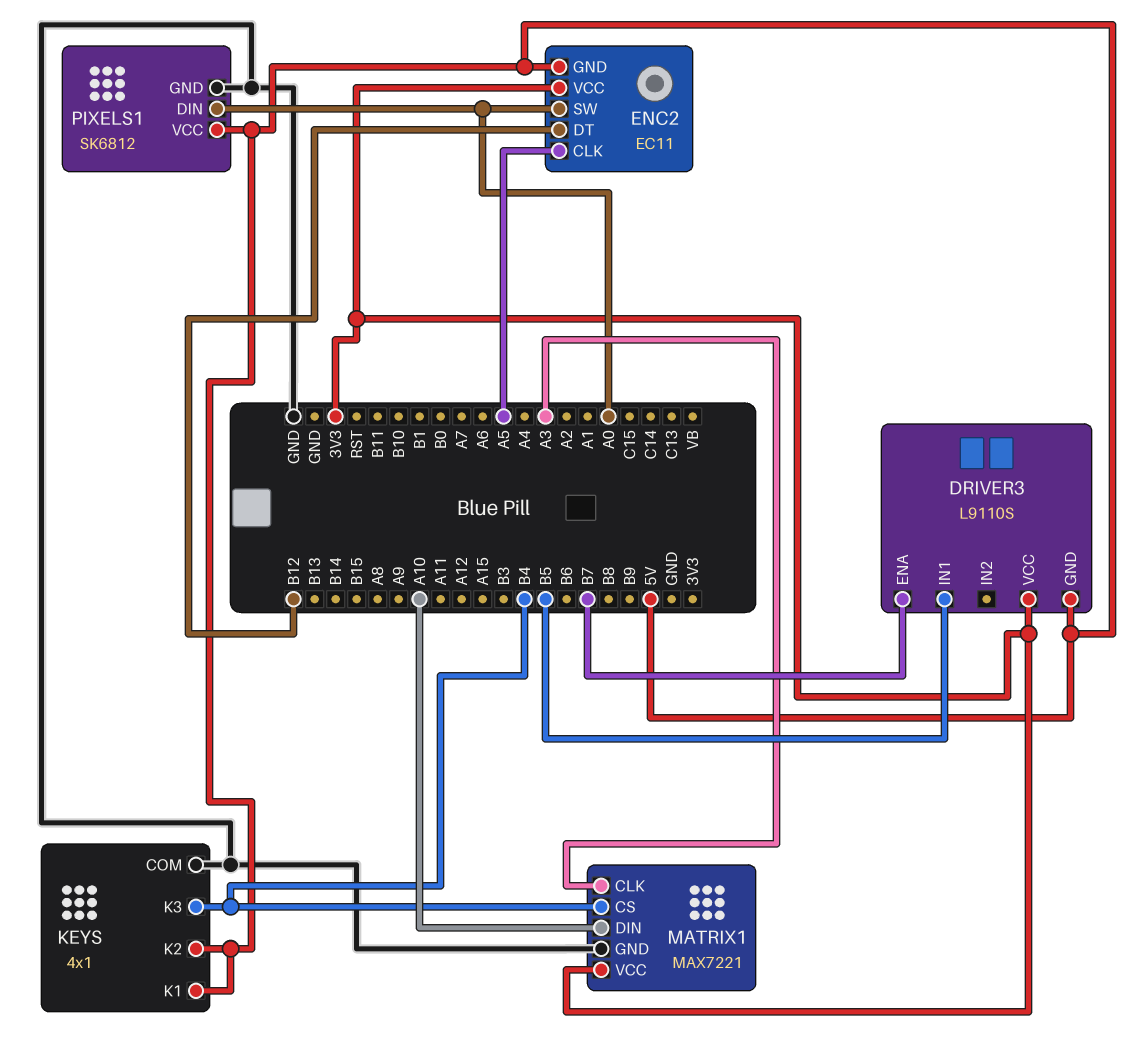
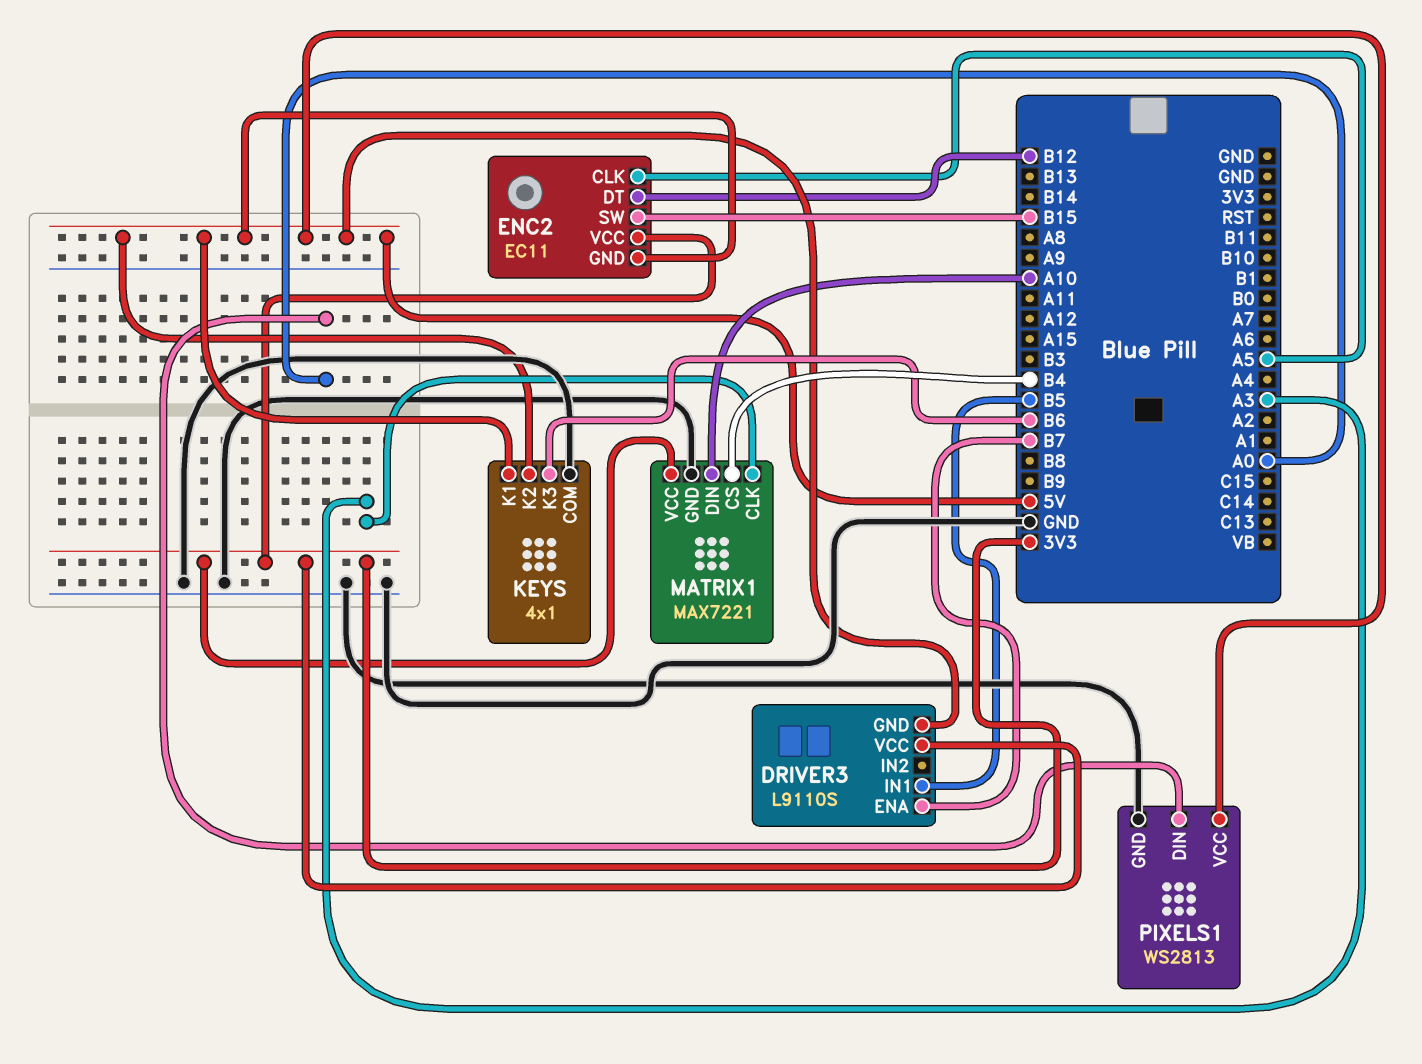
ENC2 pin SW: A0 -> B15
KEYS pin K3: B4 -> B6
PIXELS1: SK6812 -> WS2813

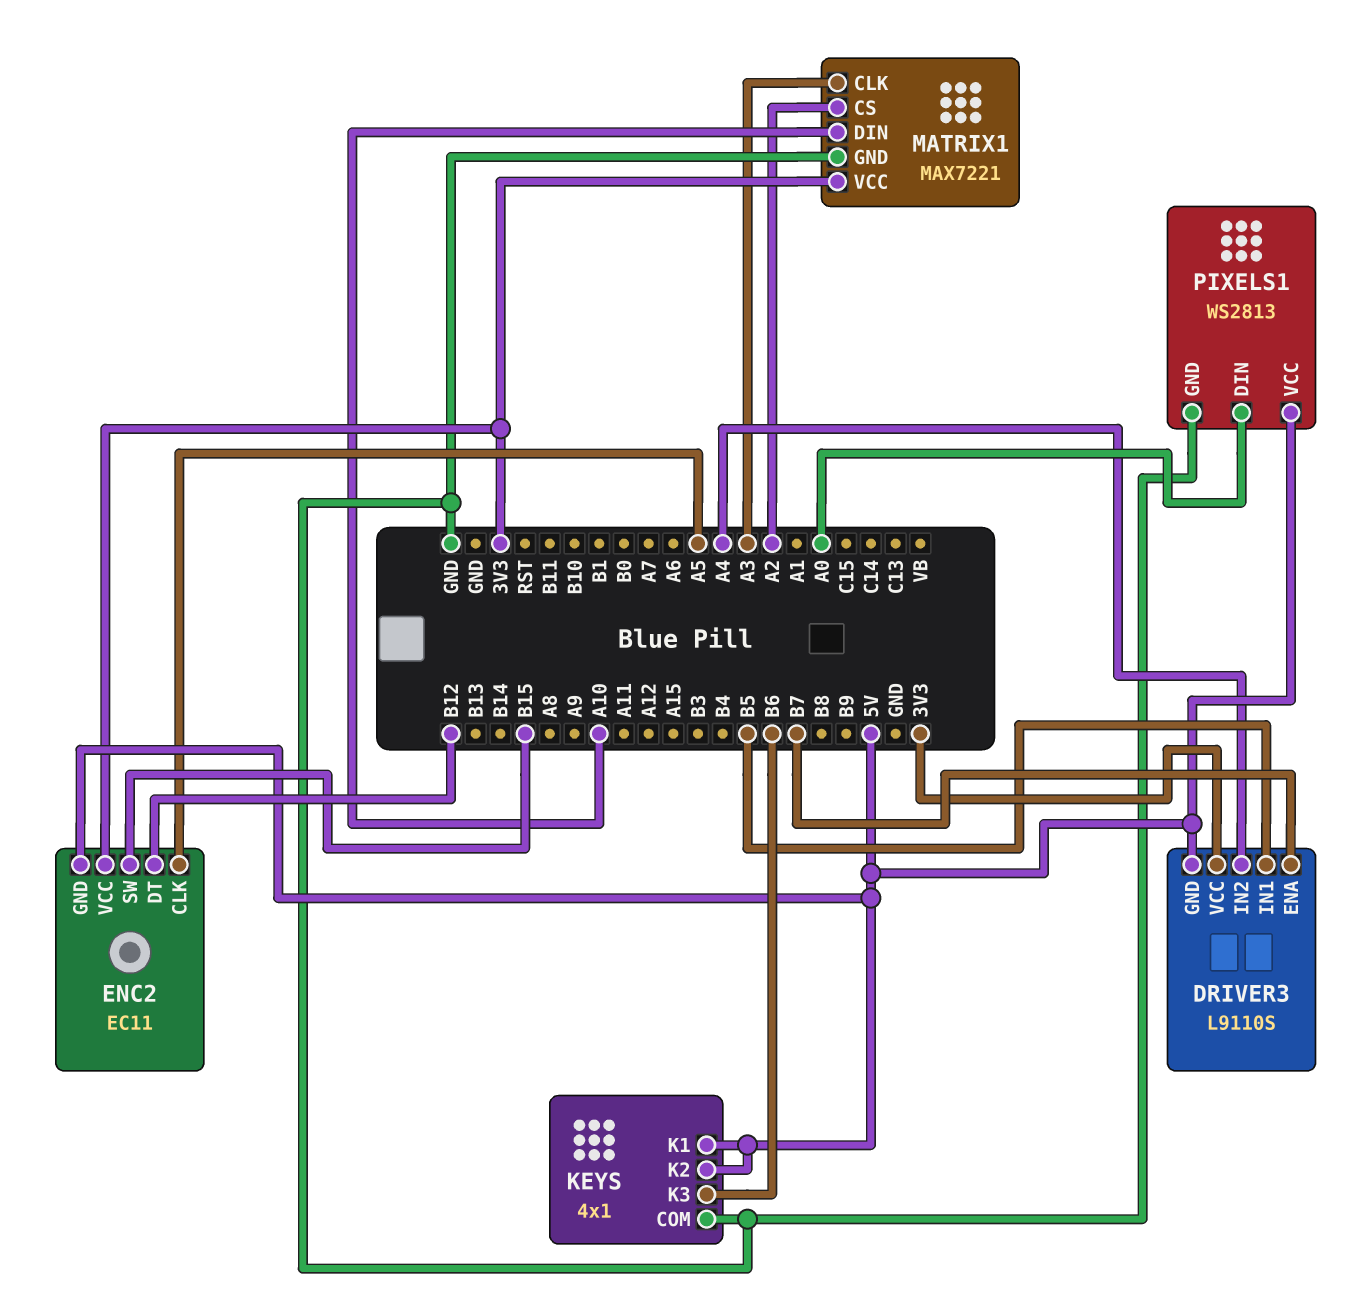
DRIVER3 pin IN2: none -> A4
MATRIX1 pin CS: B4 -> A2

